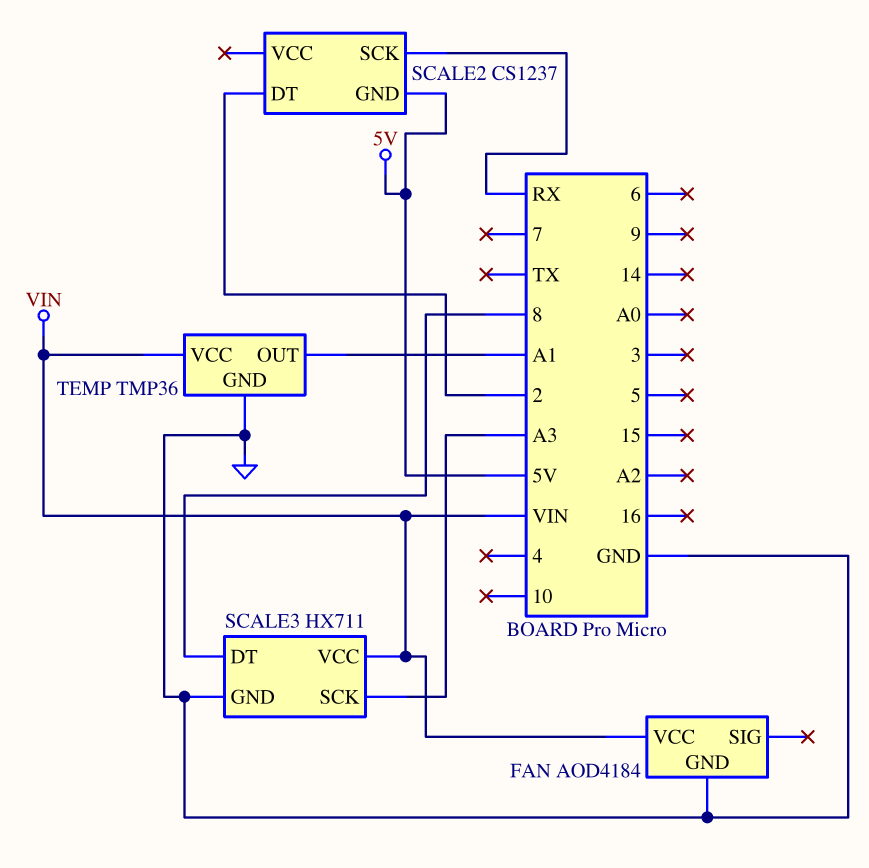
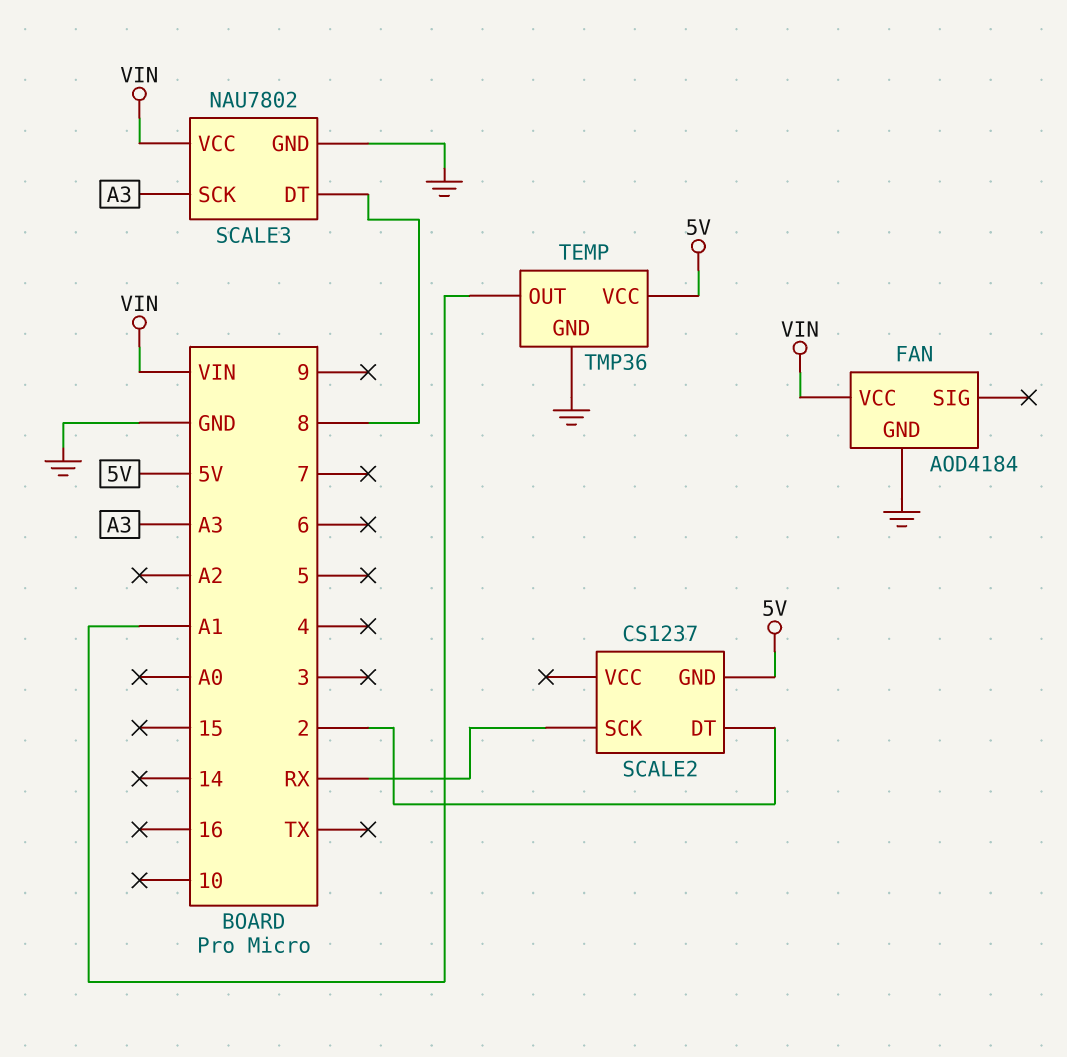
SCALE3: HX711 -> NAU7802
TEMP pin VCC: VIN -> 5V

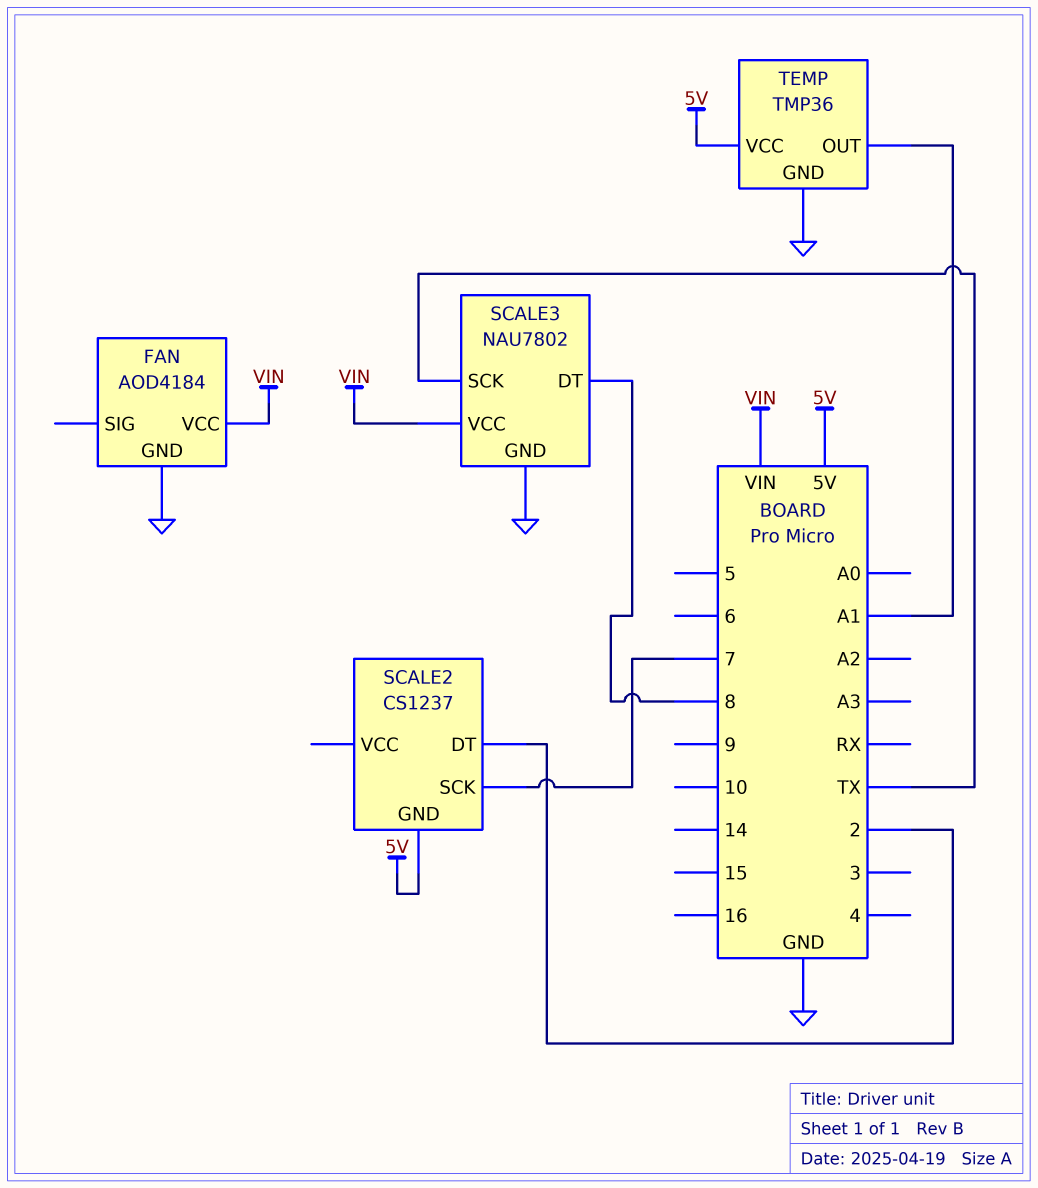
SCALE2 pin SCK: RX -> 7
SCALE3 pin SCK: A3 -> TX

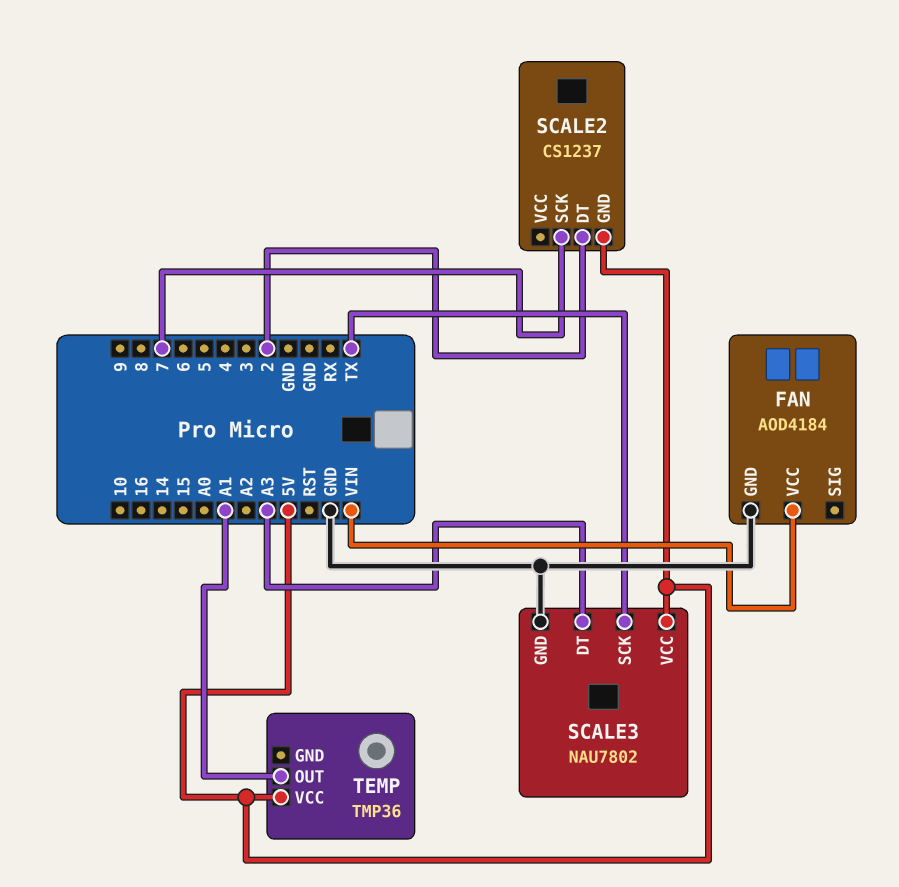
SCALE3 pin DT: 8 -> A3
SCALE3 pin VCC: VIN -> 5V
TEMP pin GND: GND -> none

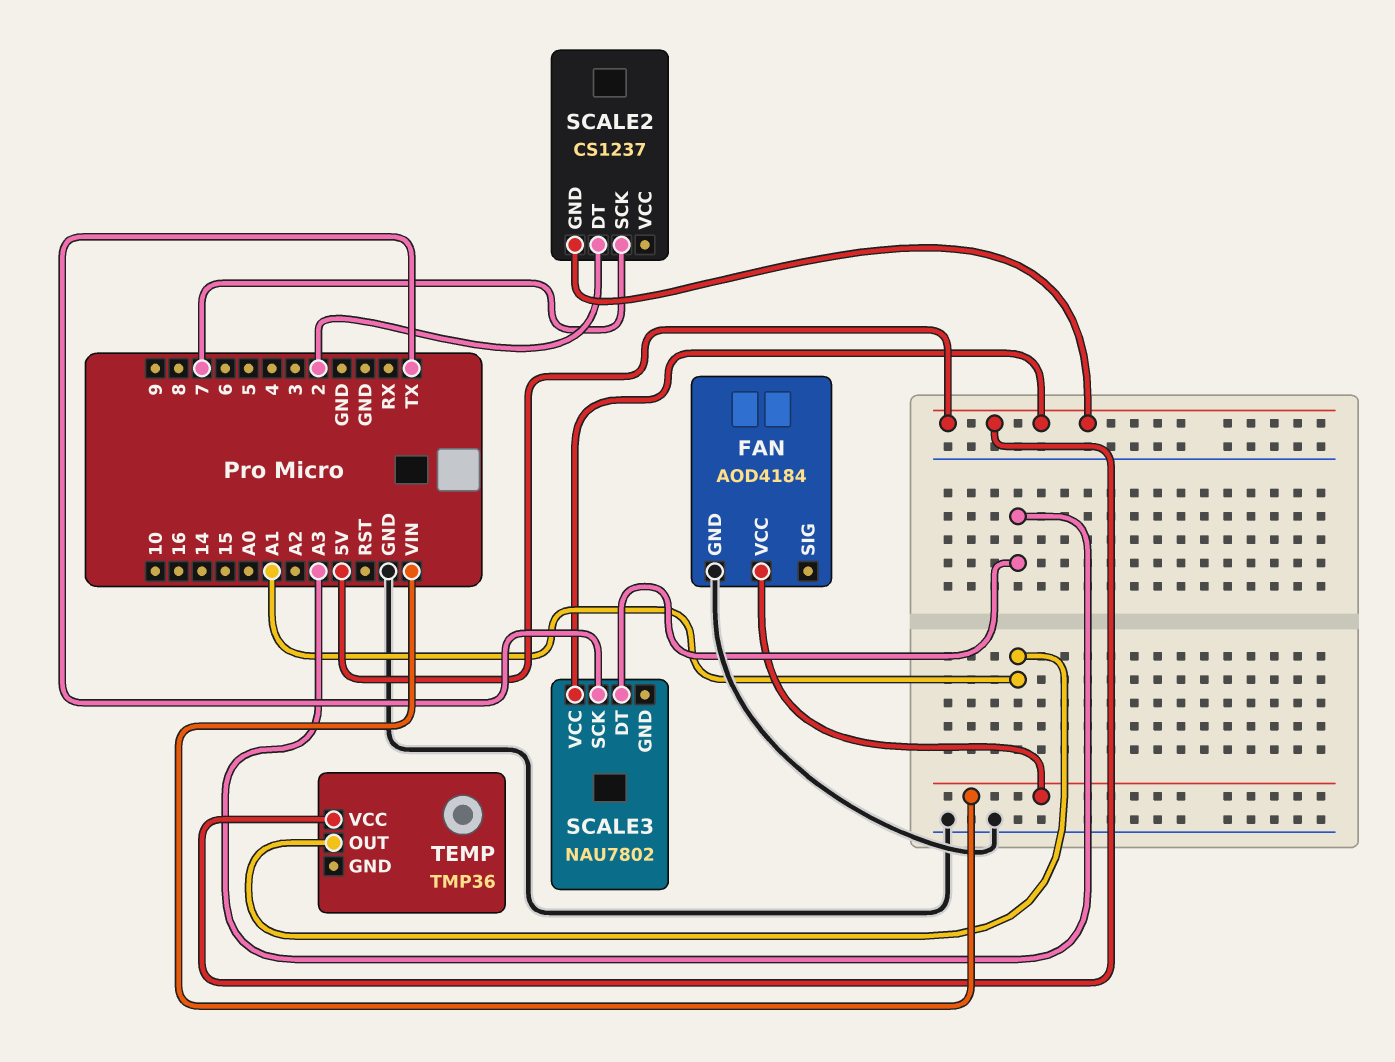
SCALE3 pin GND: GND -> none

